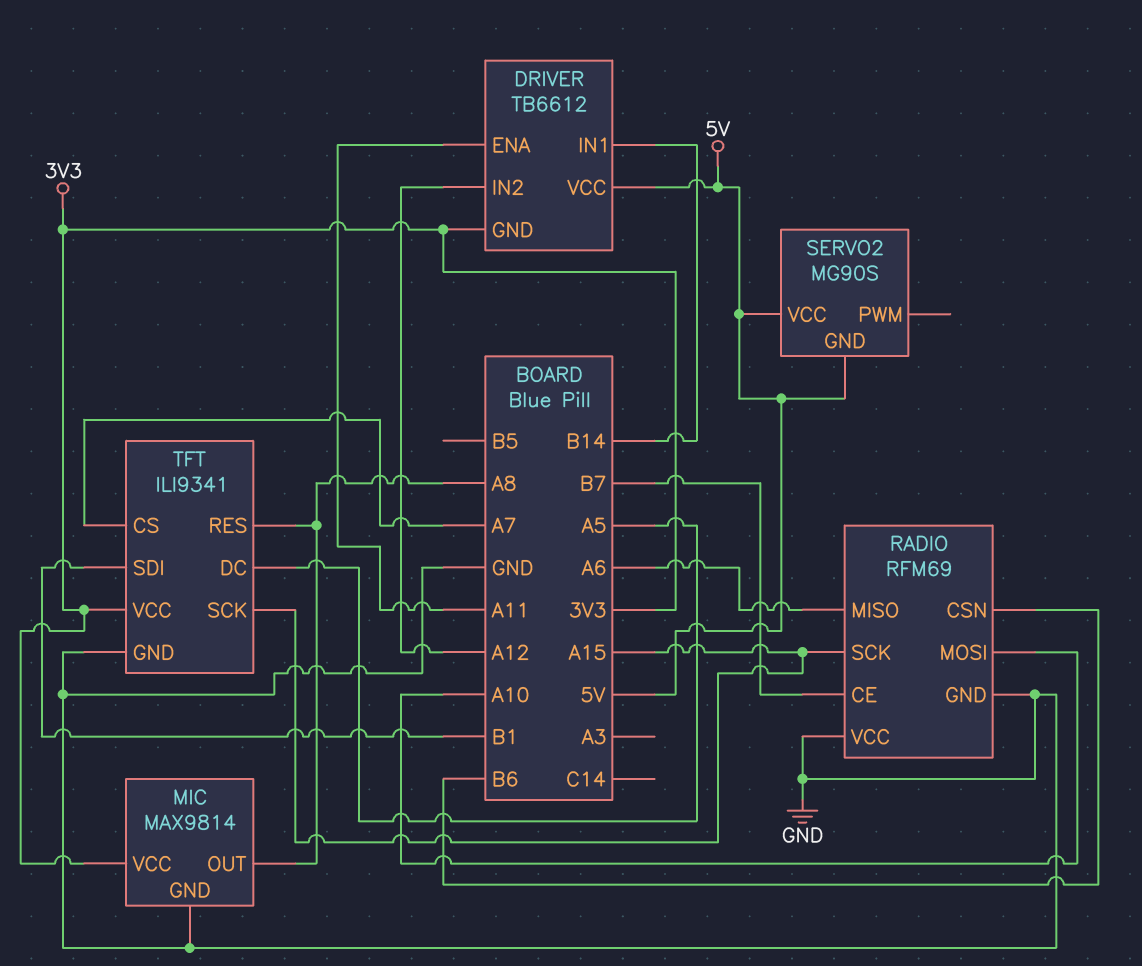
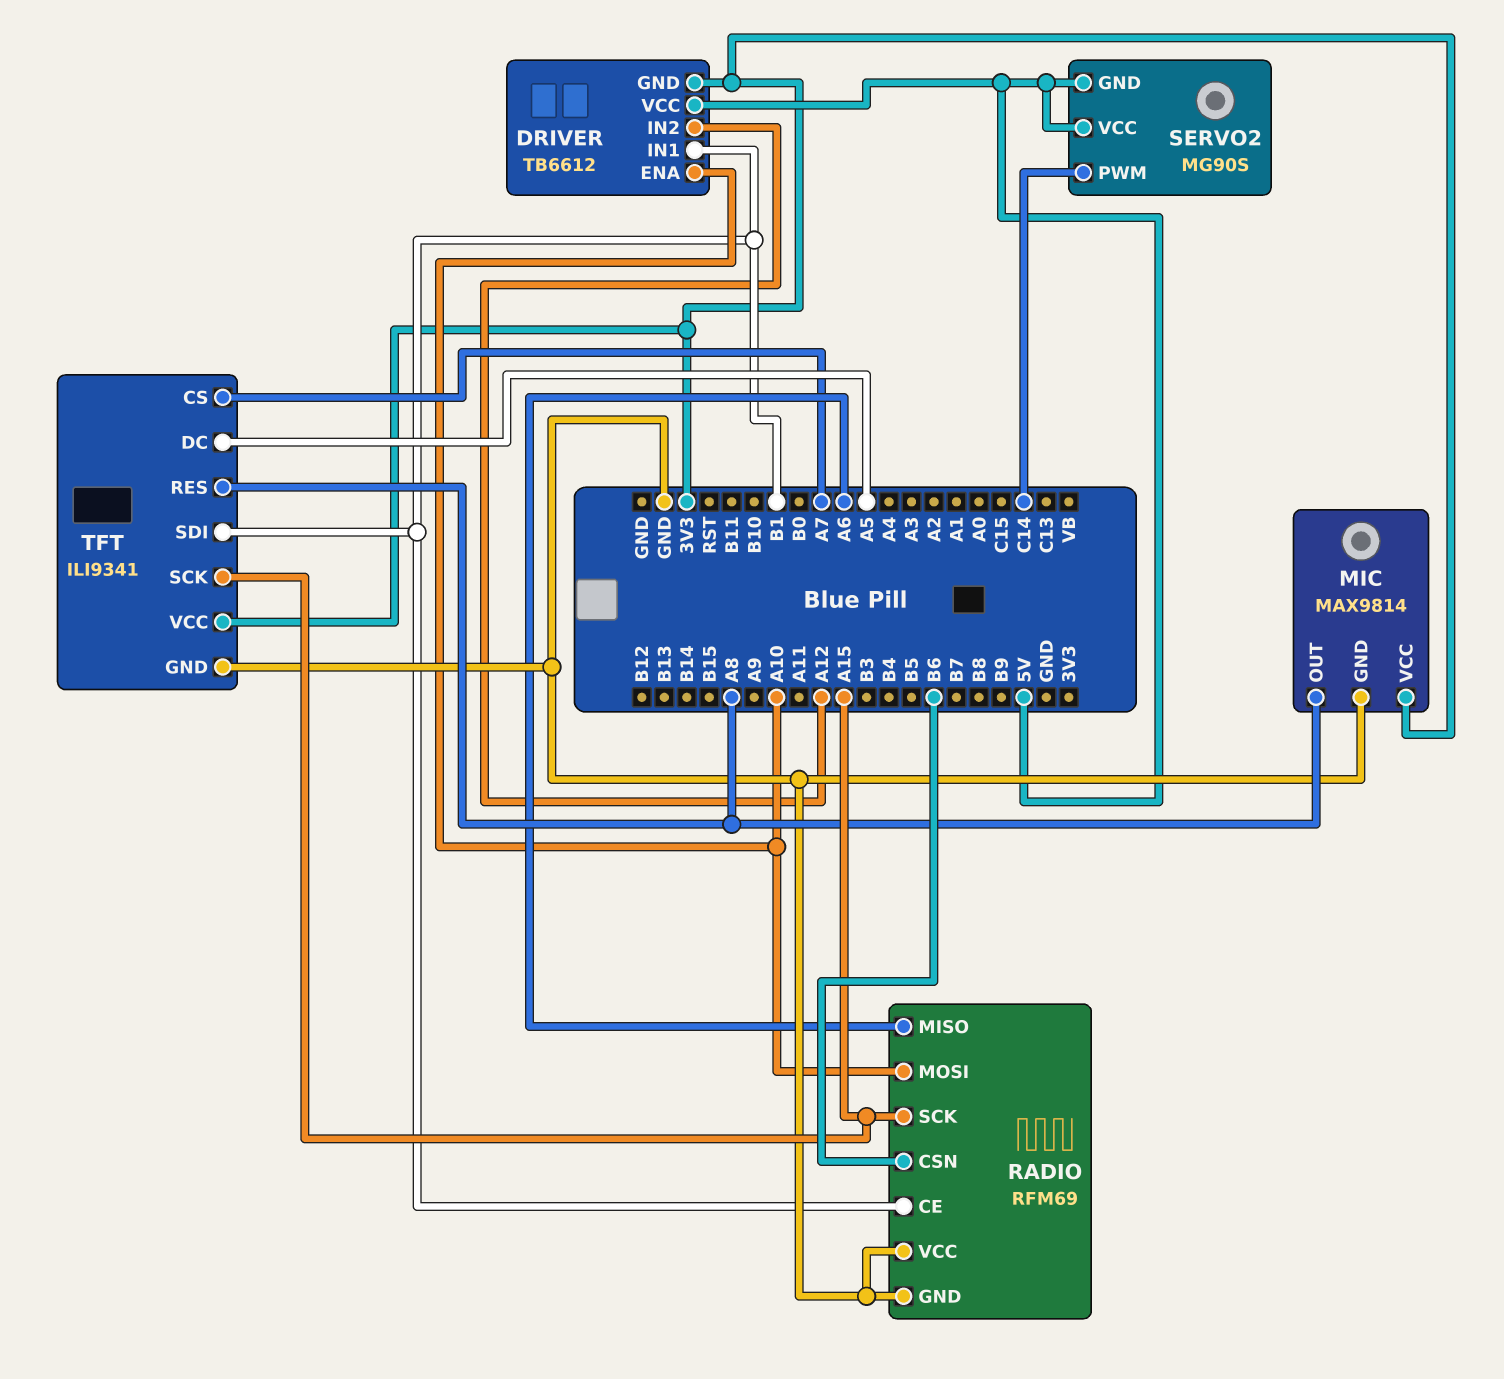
DRIVER pin ENA: A11 -> A10
DRIVER pin IN1: B14 -> B1
RADIO pin CE: B7 -> B1
SERVO2 pin PWM: none -> C14

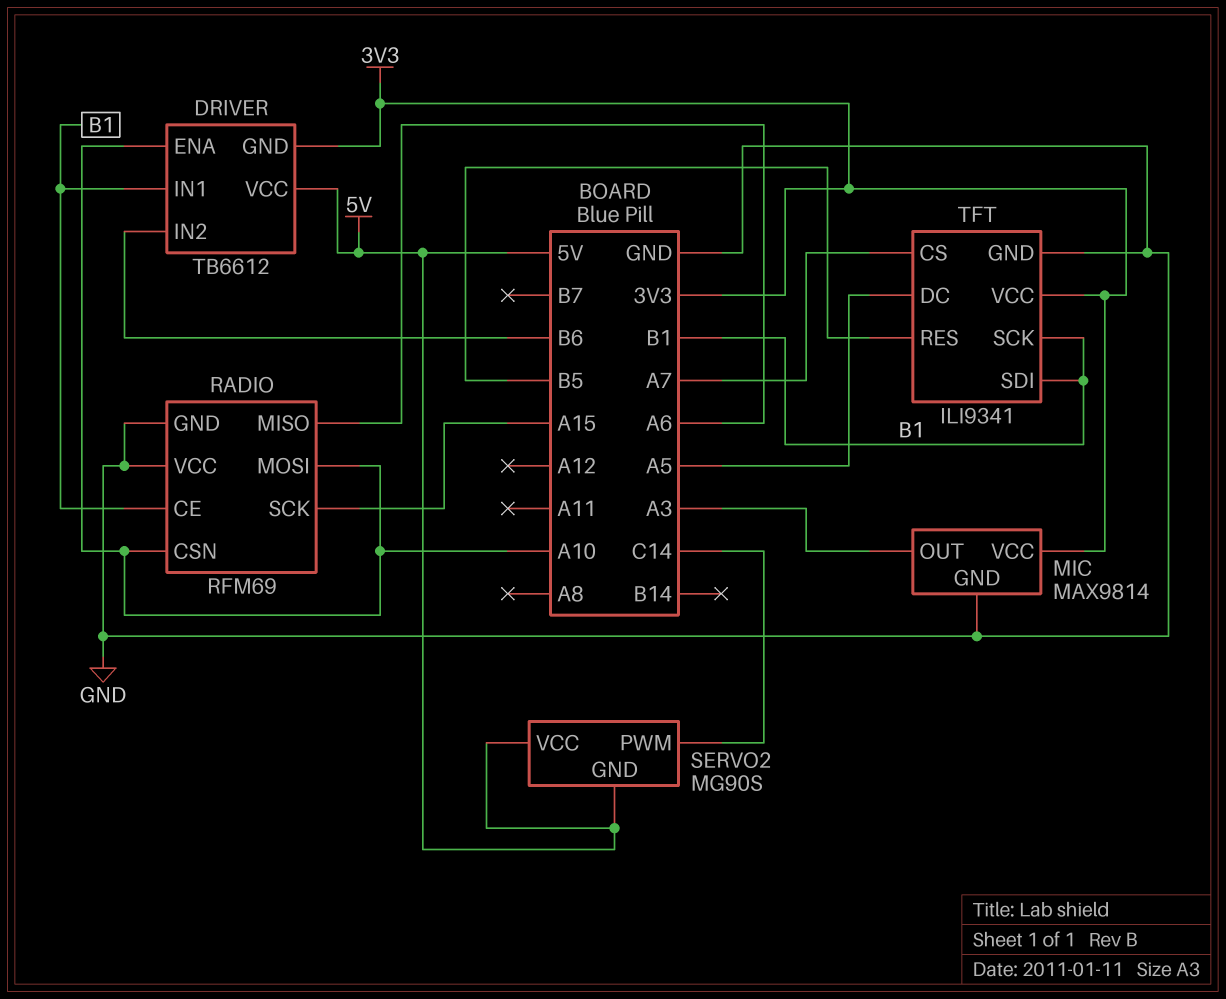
DRIVER pin IN2: A12 -> B6
MIC pin OUT: A8 -> A3
RADIO pin CSN: B6 -> A10
TFT pin RES: A8 -> B5
TFT pin SCK: A15 -> B1

